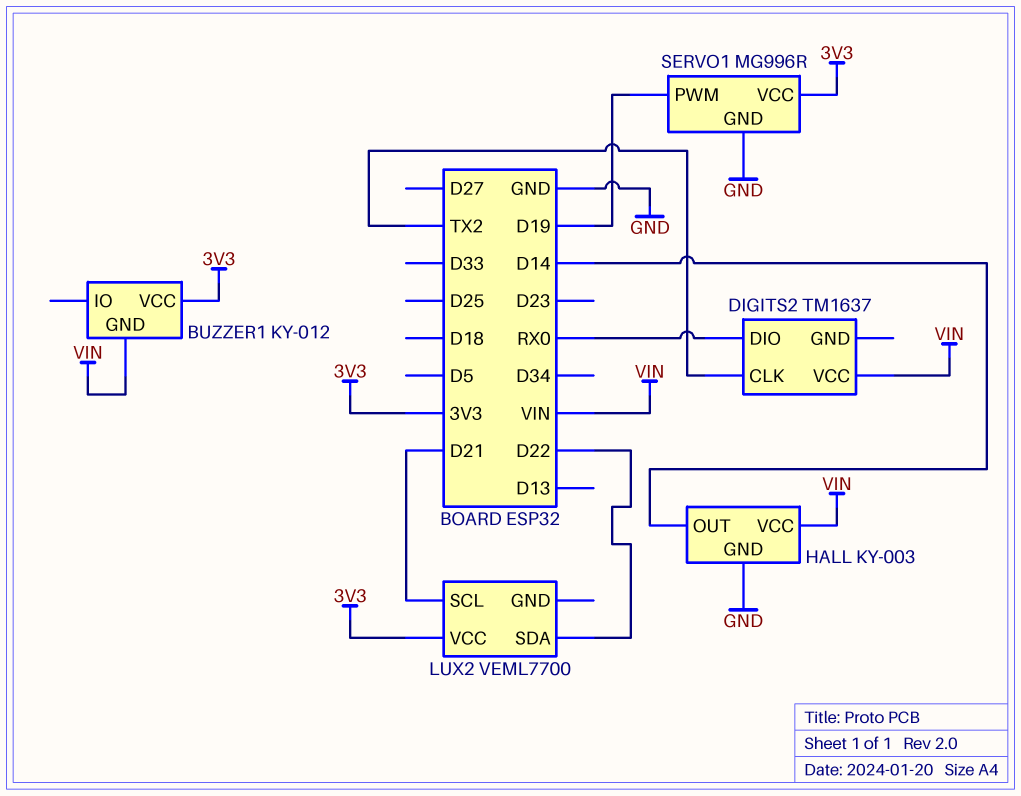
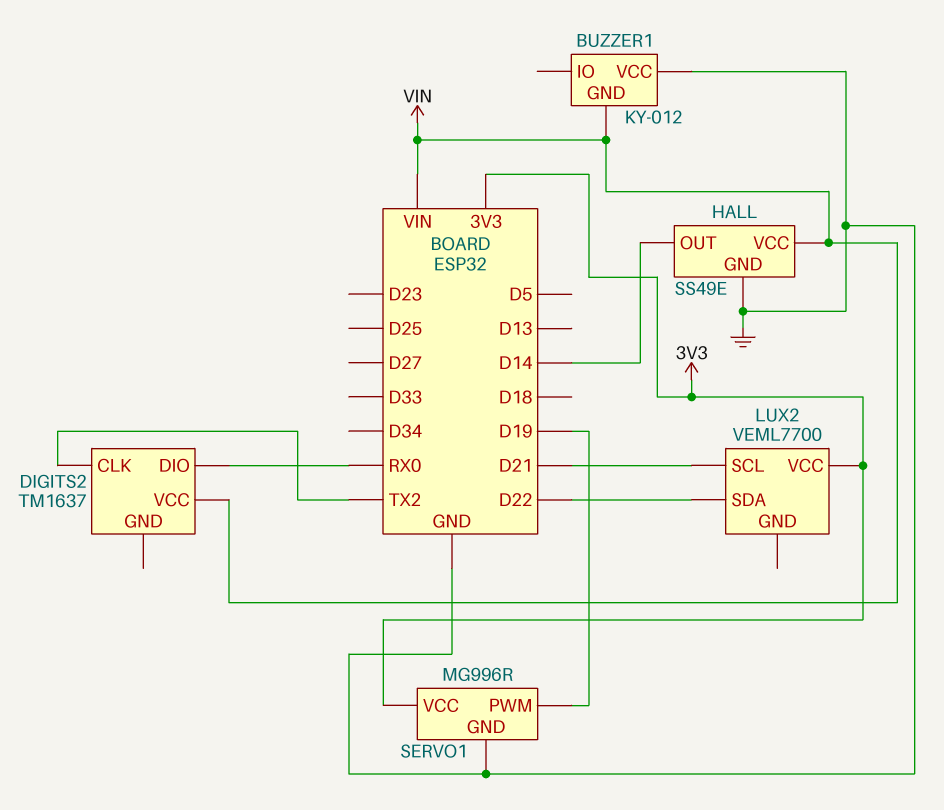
BUZZER1 pin VCC: 3V3 -> GND
HALL: KY-003 -> SS49E

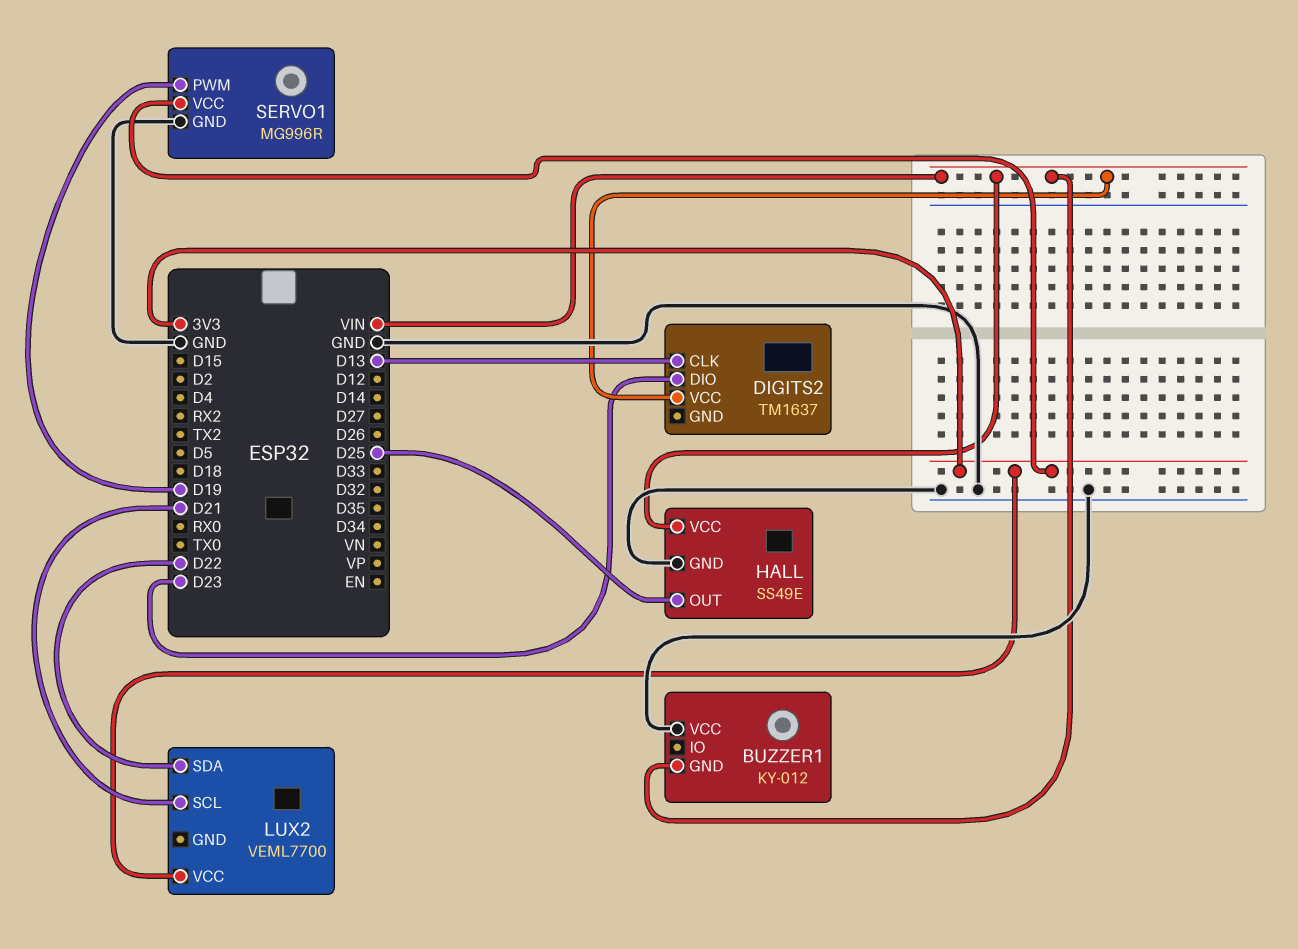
DIGITS2 pin CLK: TX2 -> D13
DIGITS2 pin DIO: RX0 -> D23
HALL pin OUT: D14 -> D25

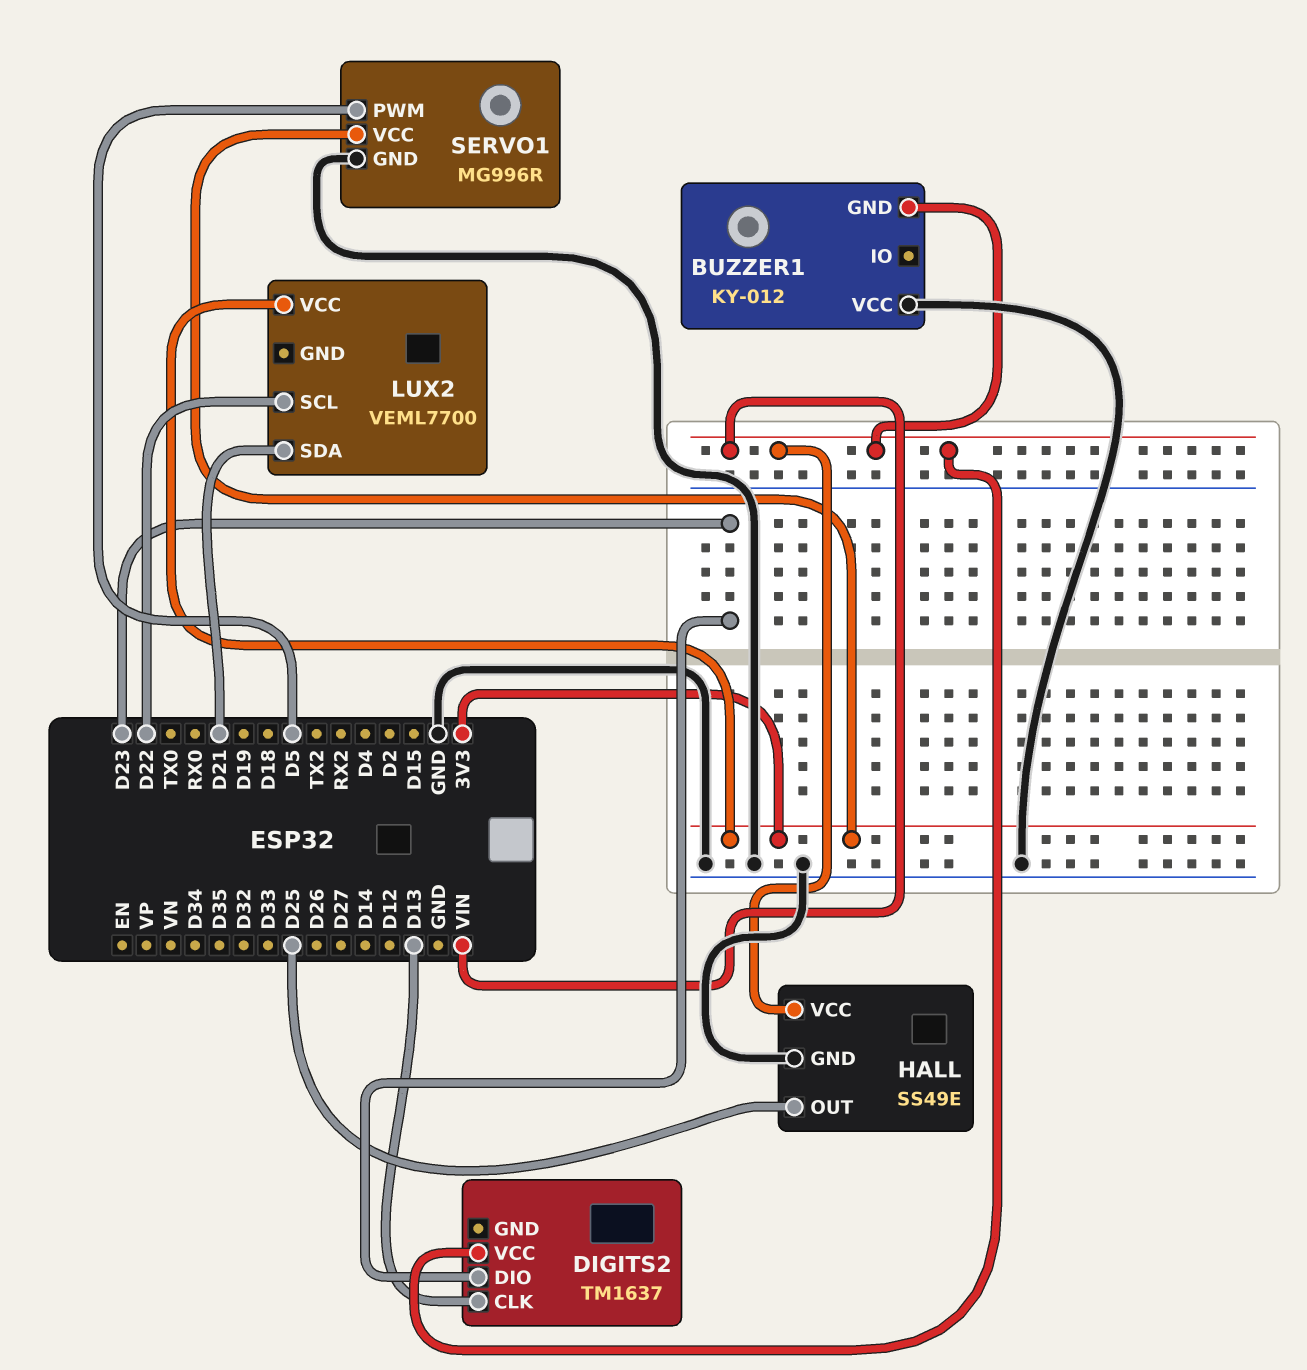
LUX2 pin SCL: D21 -> D22
LUX2 pin SDA: D22 -> D21
SERVO1 pin PWM: D19 -> D5

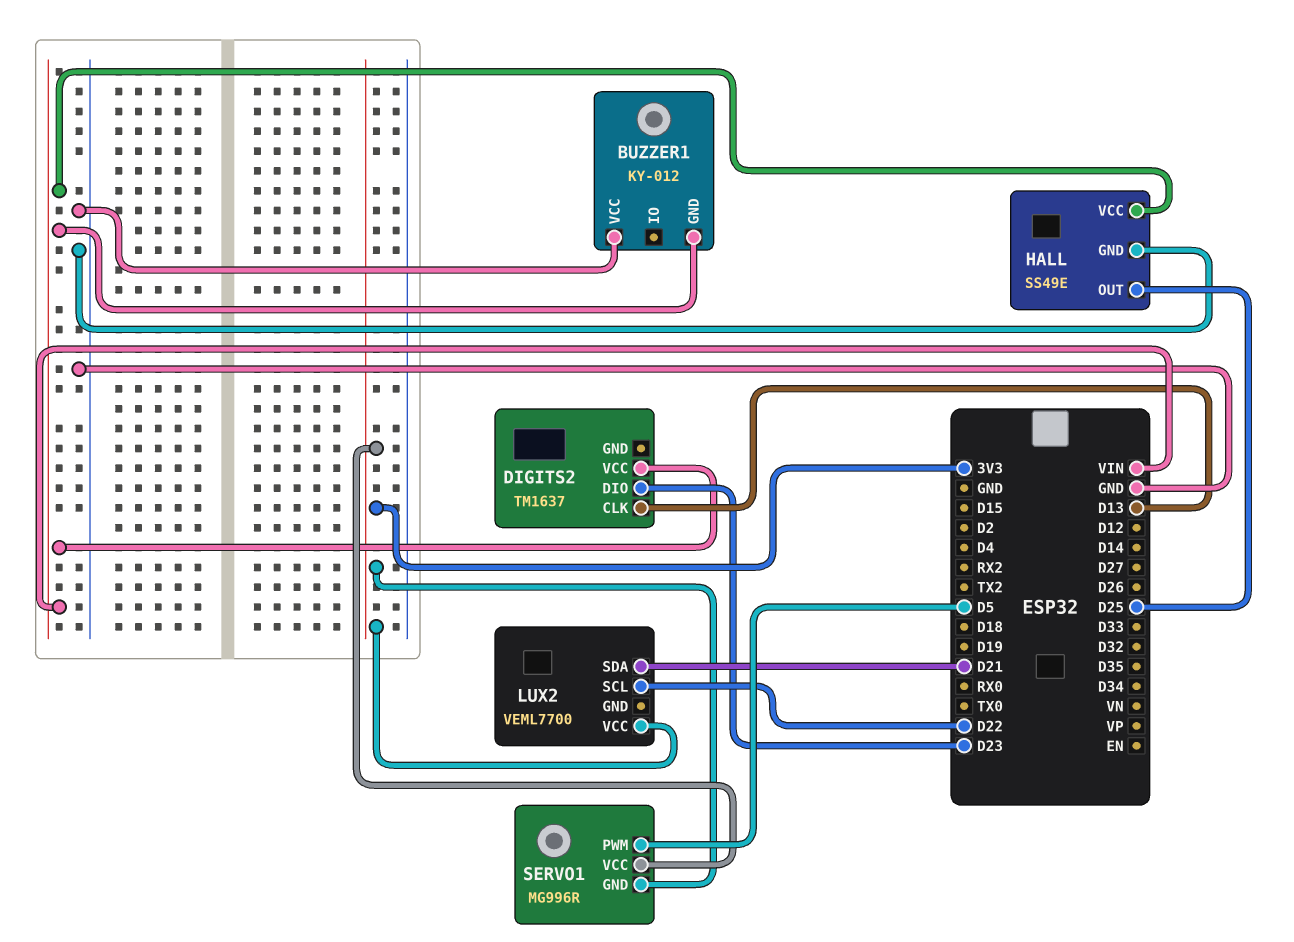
SERVO1 pin GND: GND -> 3V3

